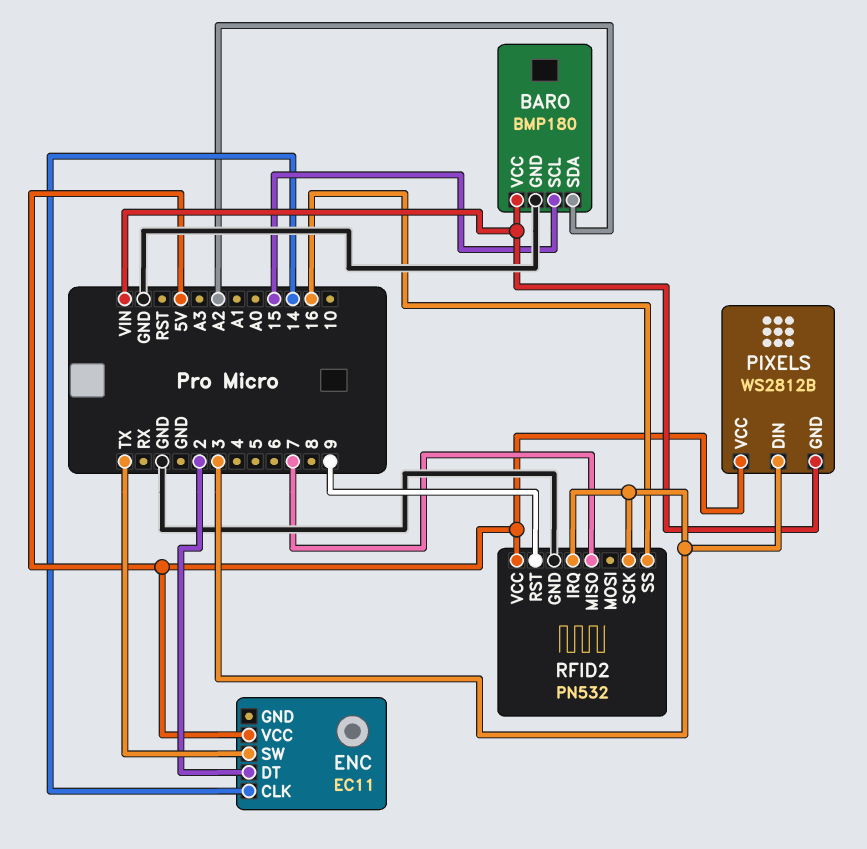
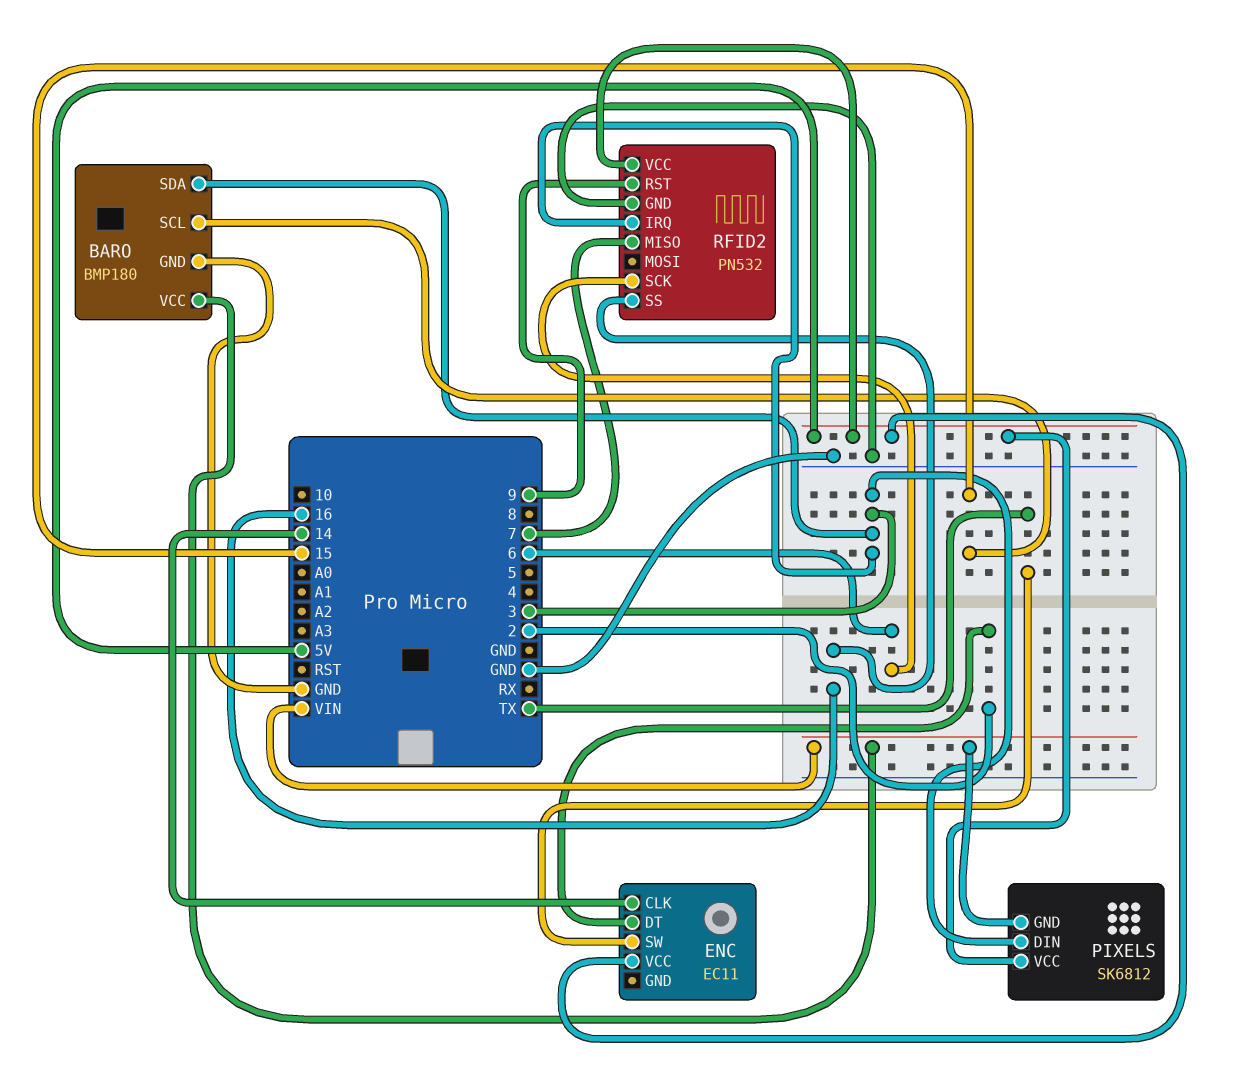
BARO pin SDA: A2 -> 3
PIXELS: WS2812B -> SK6812
RFID2 pin SCK: 3 -> 6

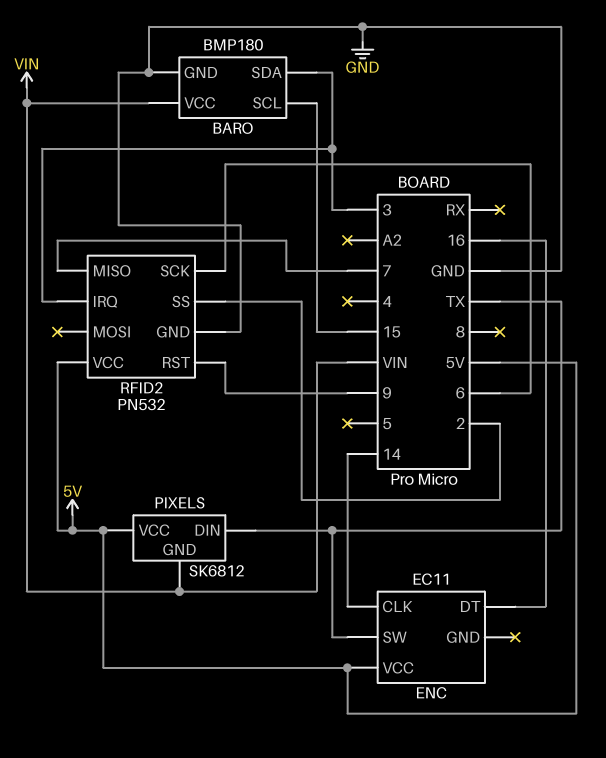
ENC pin DT: 2 -> 16
PIXELS pin DIN: 3 -> TX
RFID2 pin SS: 16 -> 2

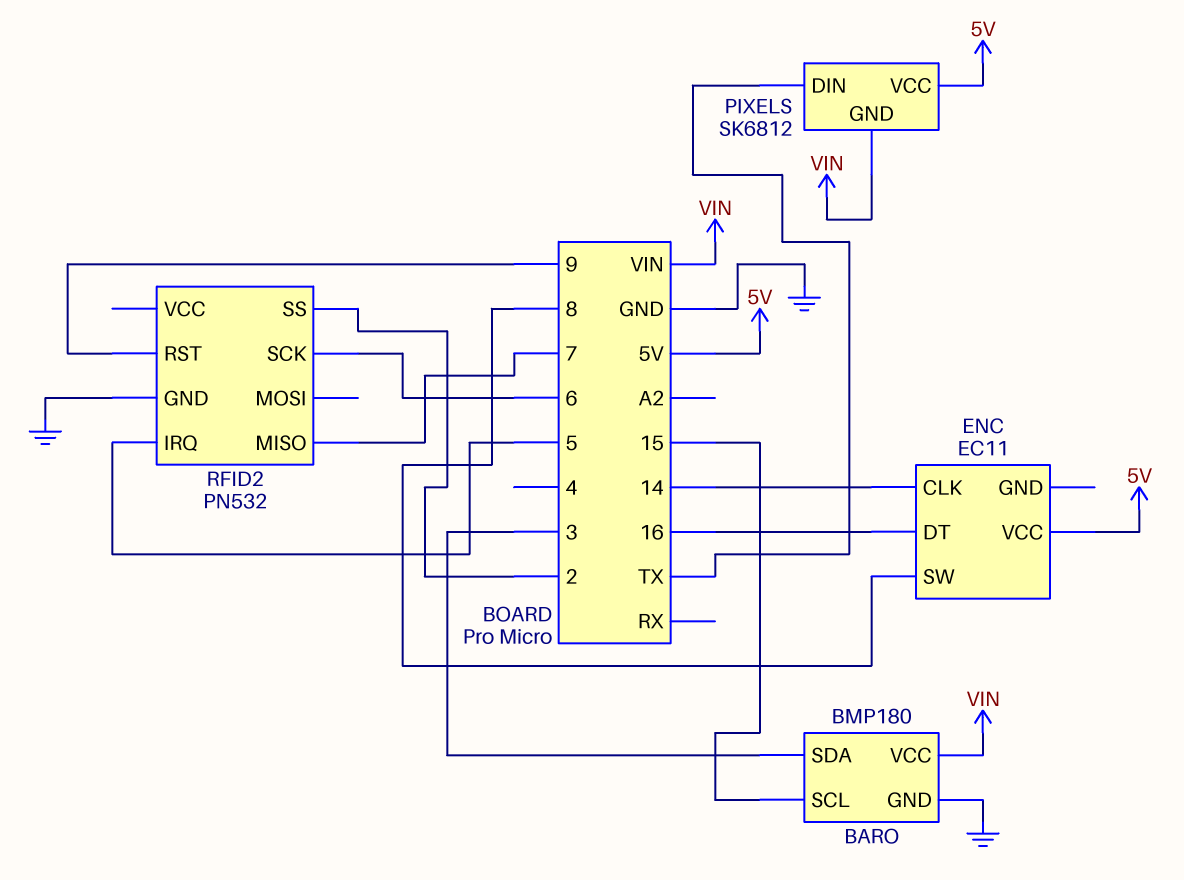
ENC pin SW: TX -> 8
RFID2 pin IRQ: 3 -> 5
RFID2 pin VCC: 5V -> none

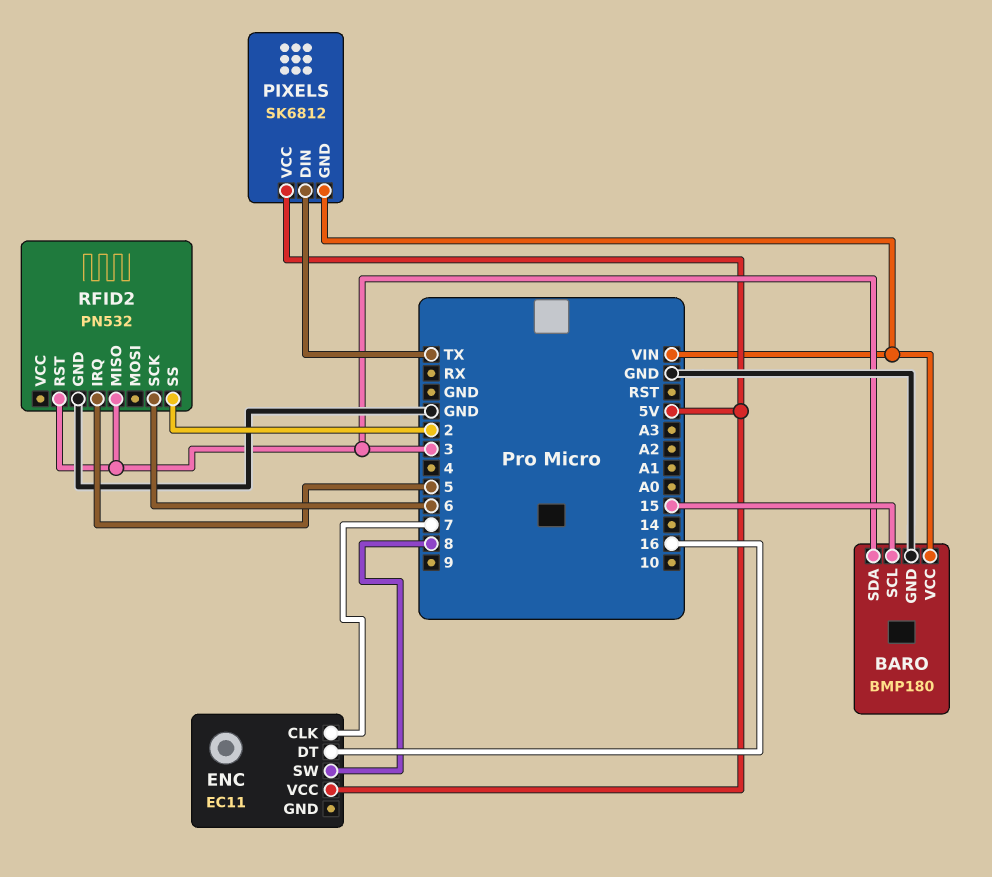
ENC pin CLK: 14 -> 7
RFID2 pin MISO: 7 -> 3
RFID2 pin RST: 9 -> 3

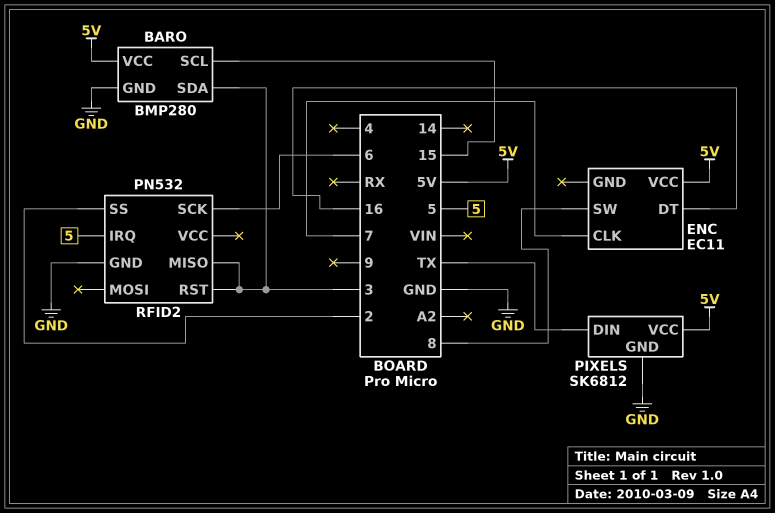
BARO: BMP180 -> BMP280
BARO pin VCC: VIN -> 5V
PIXELS pin GND: VIN -> GND

